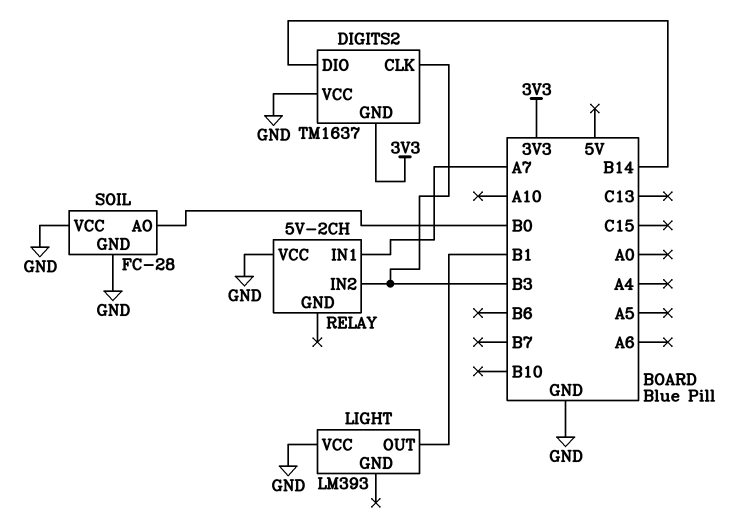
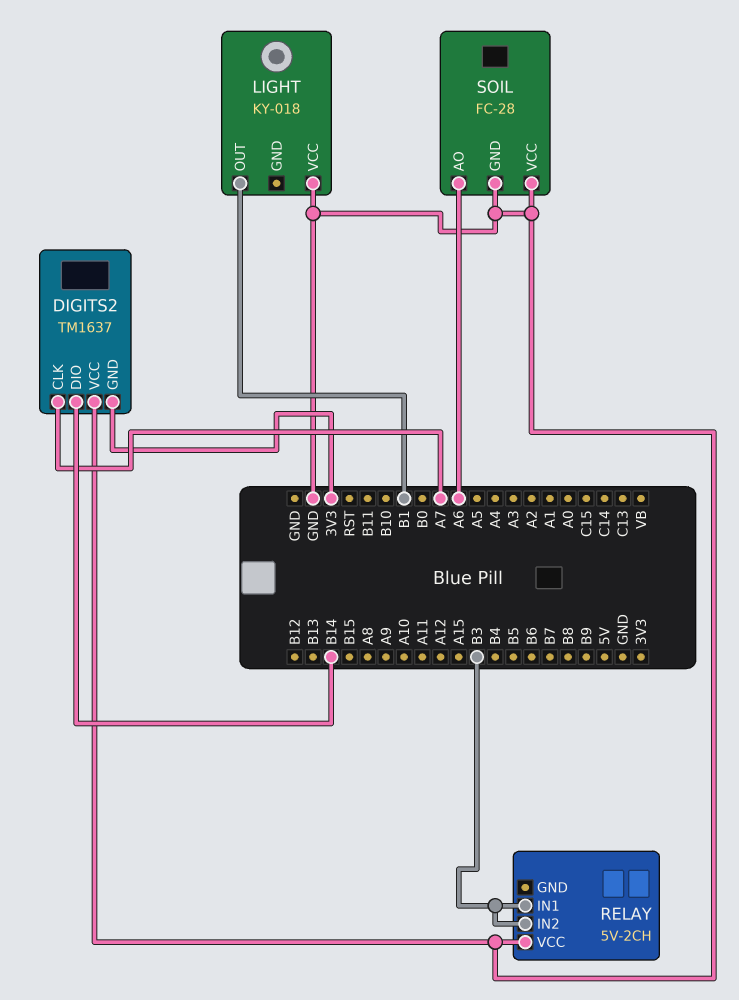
DIGITS2 pin CLK: B3 -> A7
LIGHT: LM393 -> KY-018
RELAY pin IN1: A7 -> B3
SOIL pin AO: B0 -> A6

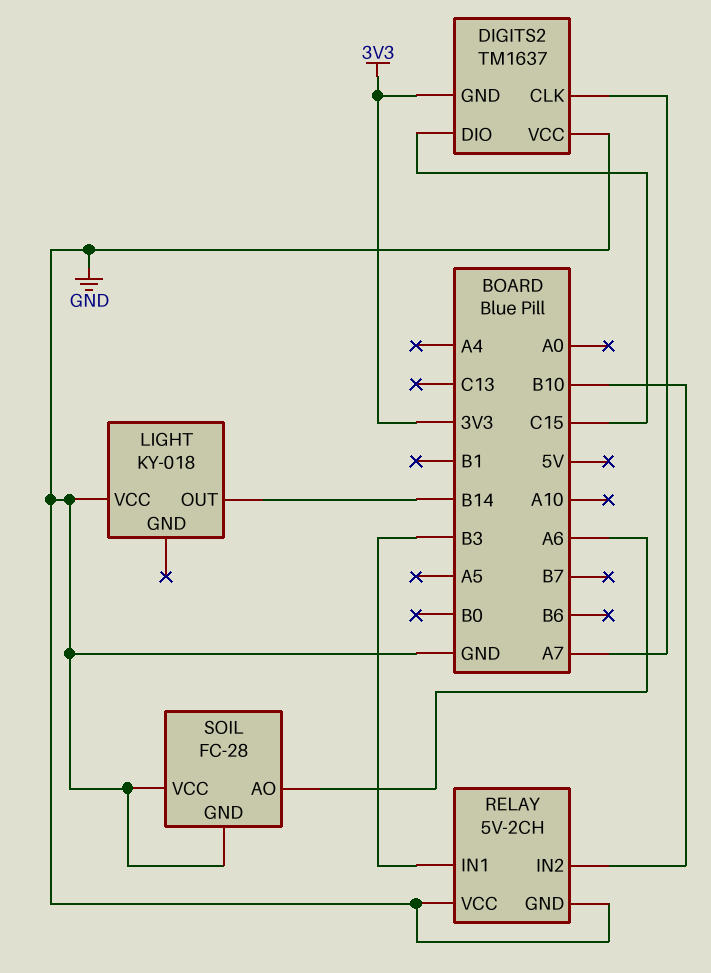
DIGITS2 pin DIO: B14 -> C15
LIGHT pin OUT: B1 -> B14
RELAY pin GND: none -> GND
RELAY pin IN2: B3 -> B10

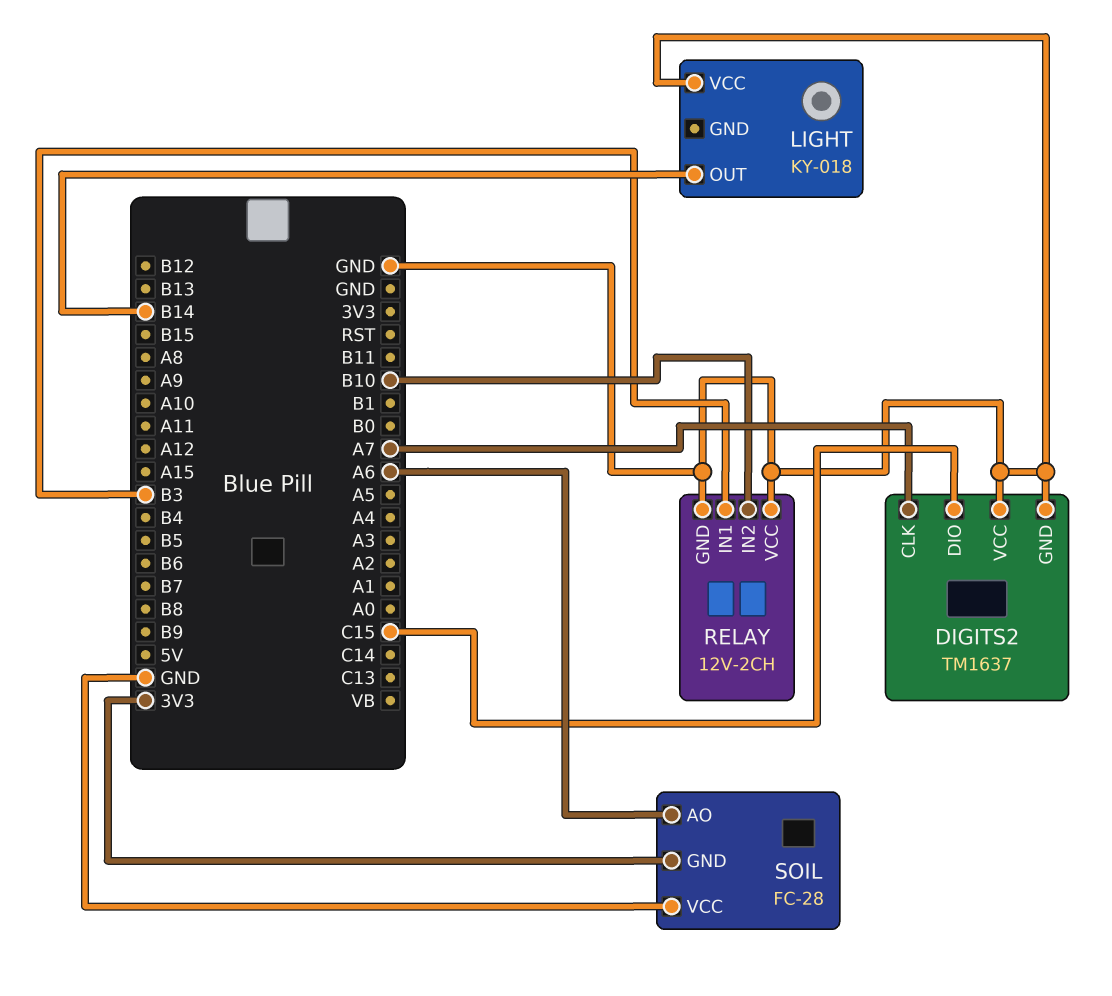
DIGITS2 pin GND: 3V3 -> GND
RELAY: 5V-2CH -> 12V-2CH
SOIL pin GND: GND -> 3V3

